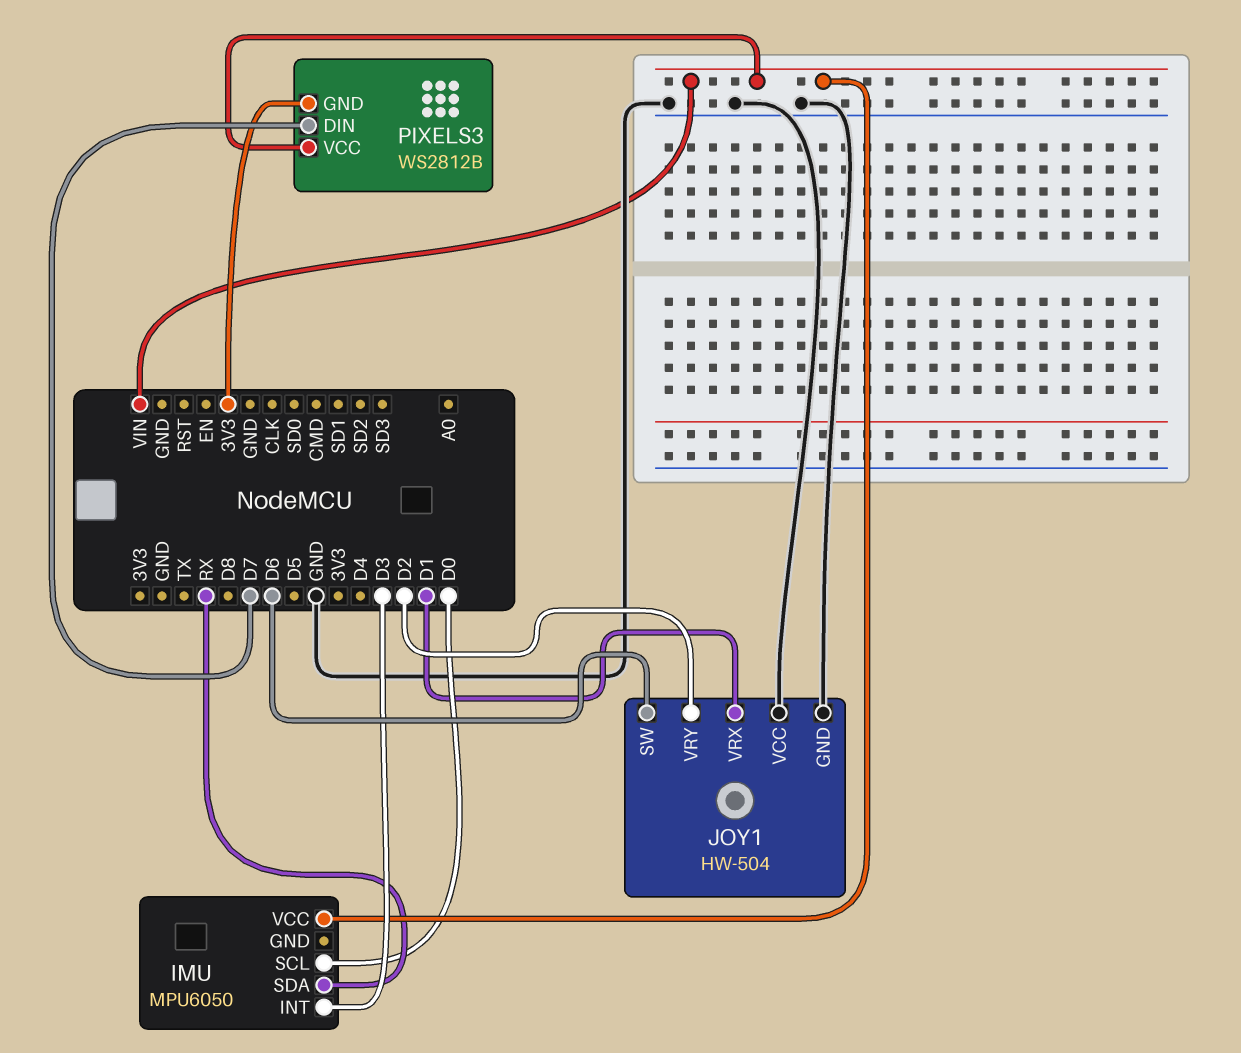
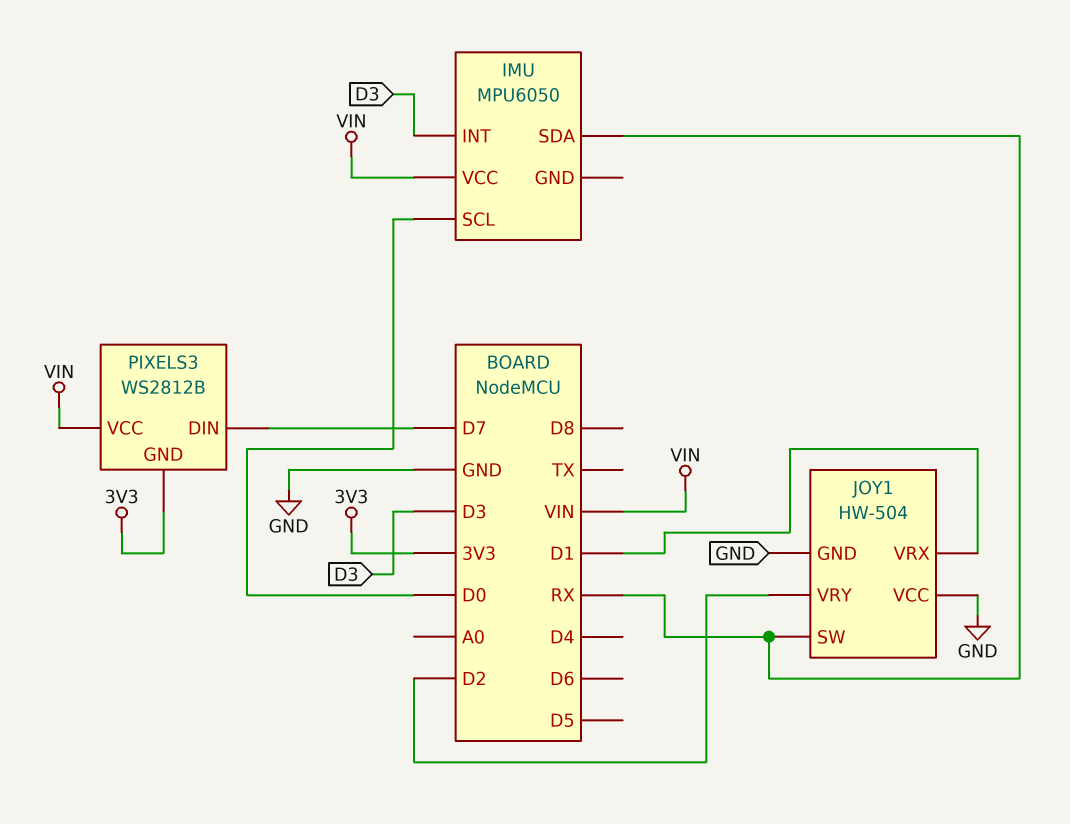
JOY1 pin SW: D6 -> RX

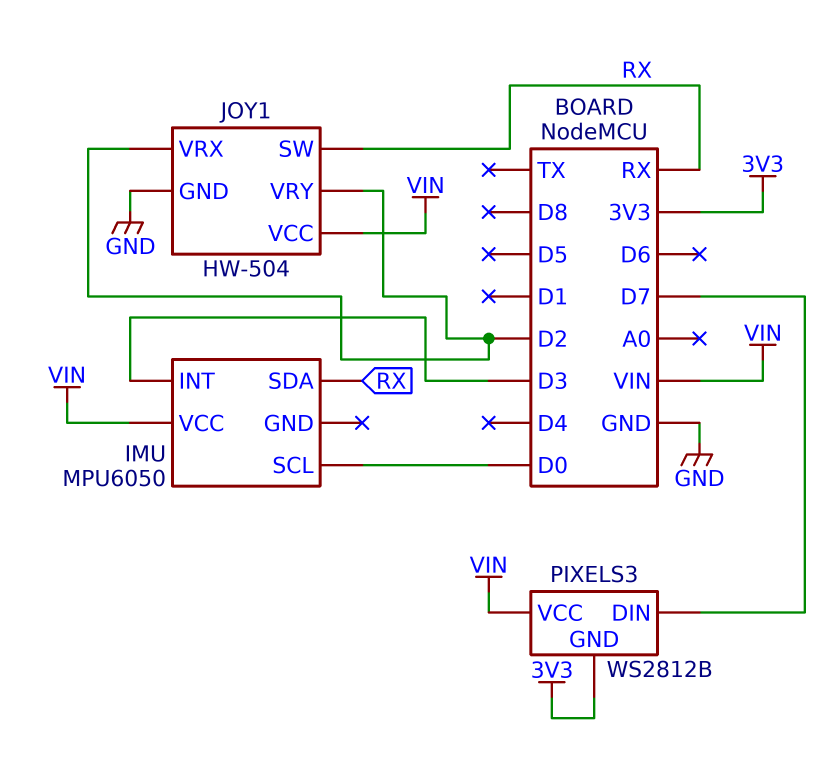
JOY1 pin VCC: GND -> VIN
JOY1 pin VRX: D1 -> D2

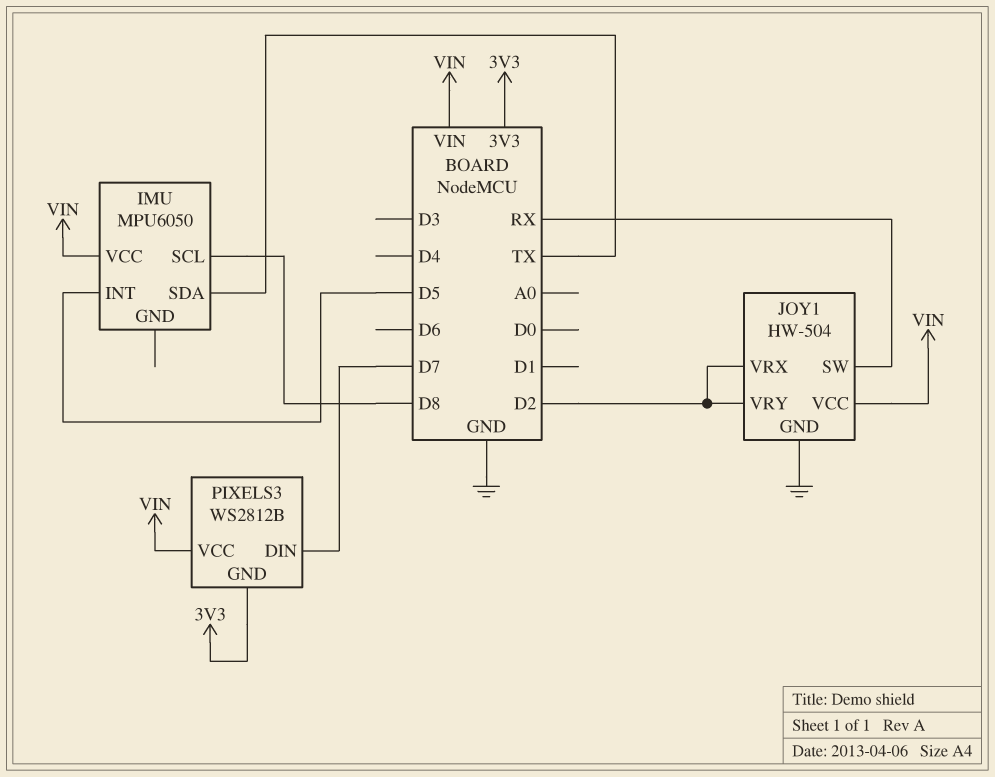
IMU pin INT: D3 -> D5
IMU pin SCL: D0 -> D8
IMU pin SDA: RX -> TX

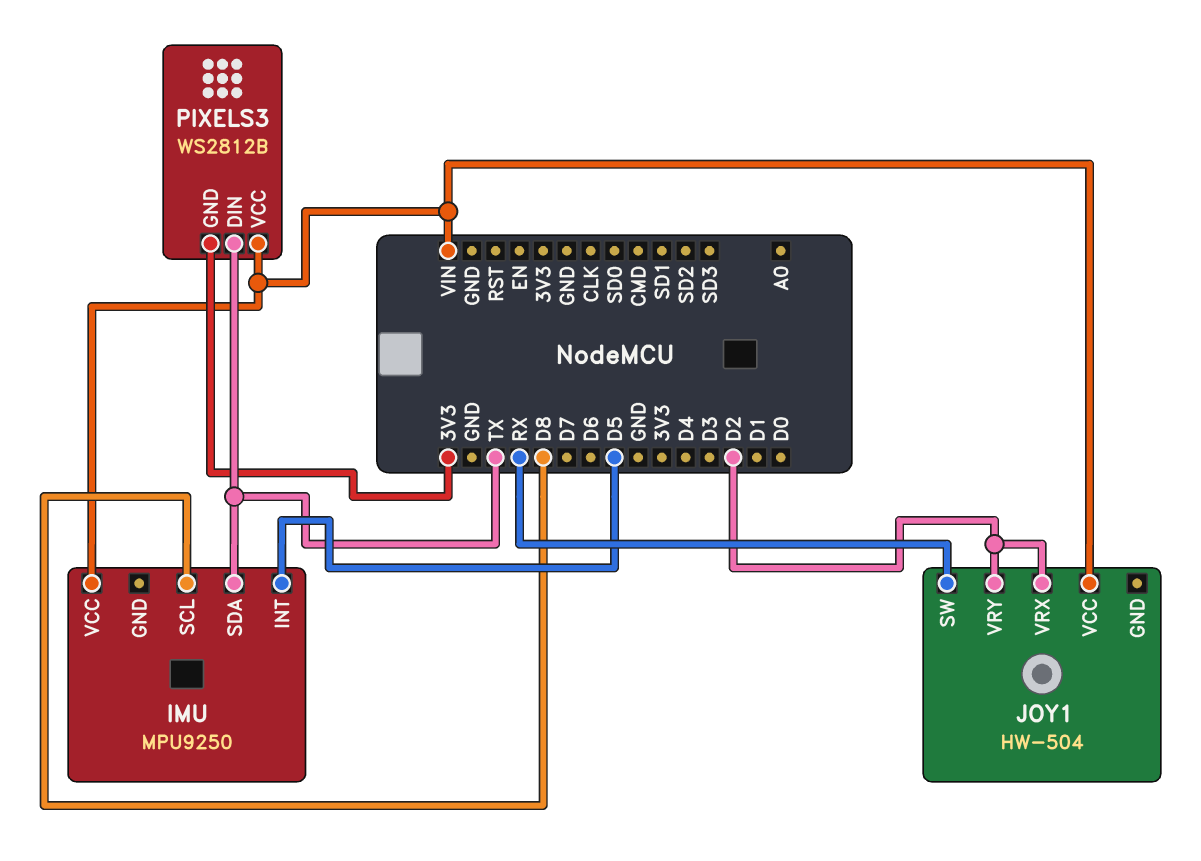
IMU: MPU6050 -> MPU9250
JOY1 pin GND: GND -> none
PIXELS3 pin DIN: D7 -> TX

